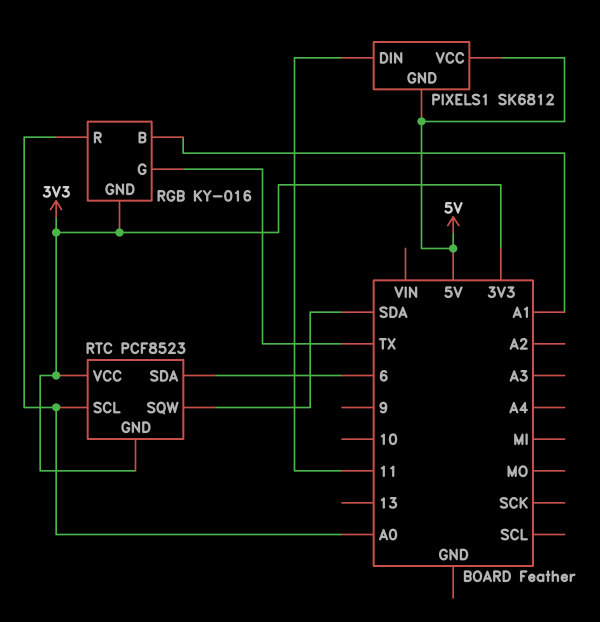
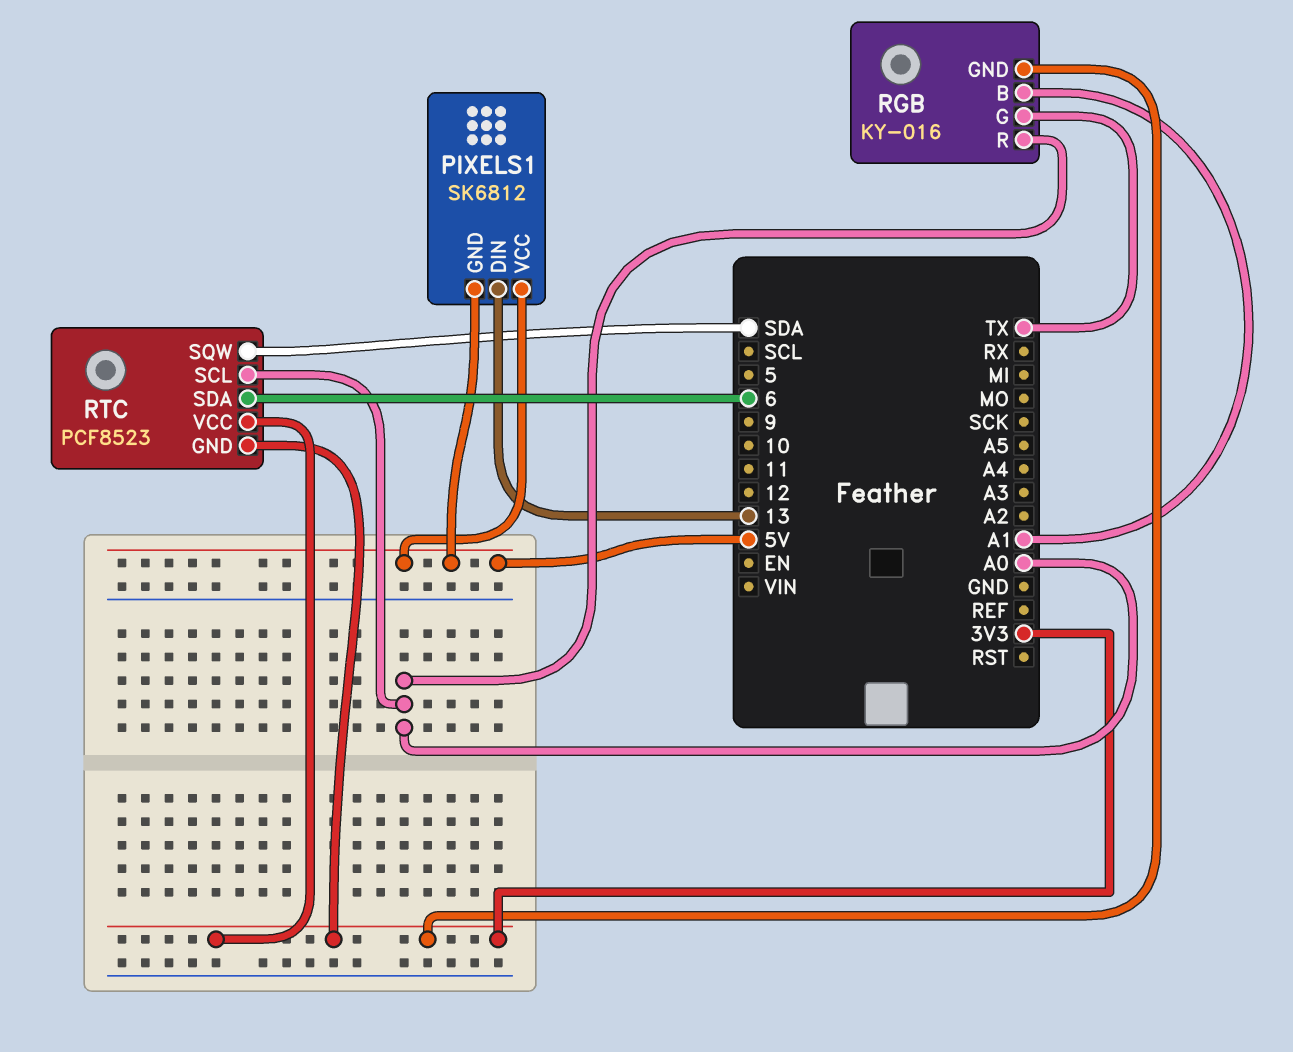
PIXELS1 pin DIN: 11 -> 13

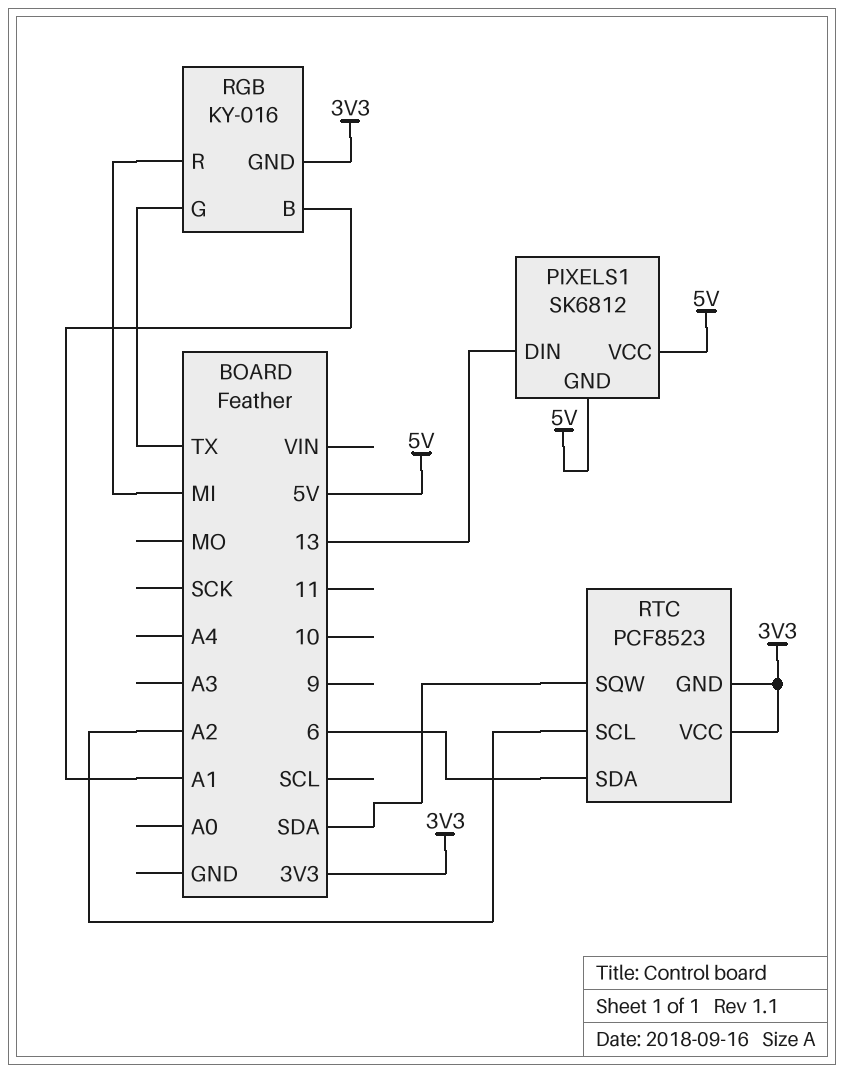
RGB pin R: A0 -> MI
RTC pin SCL: A0 -> A2

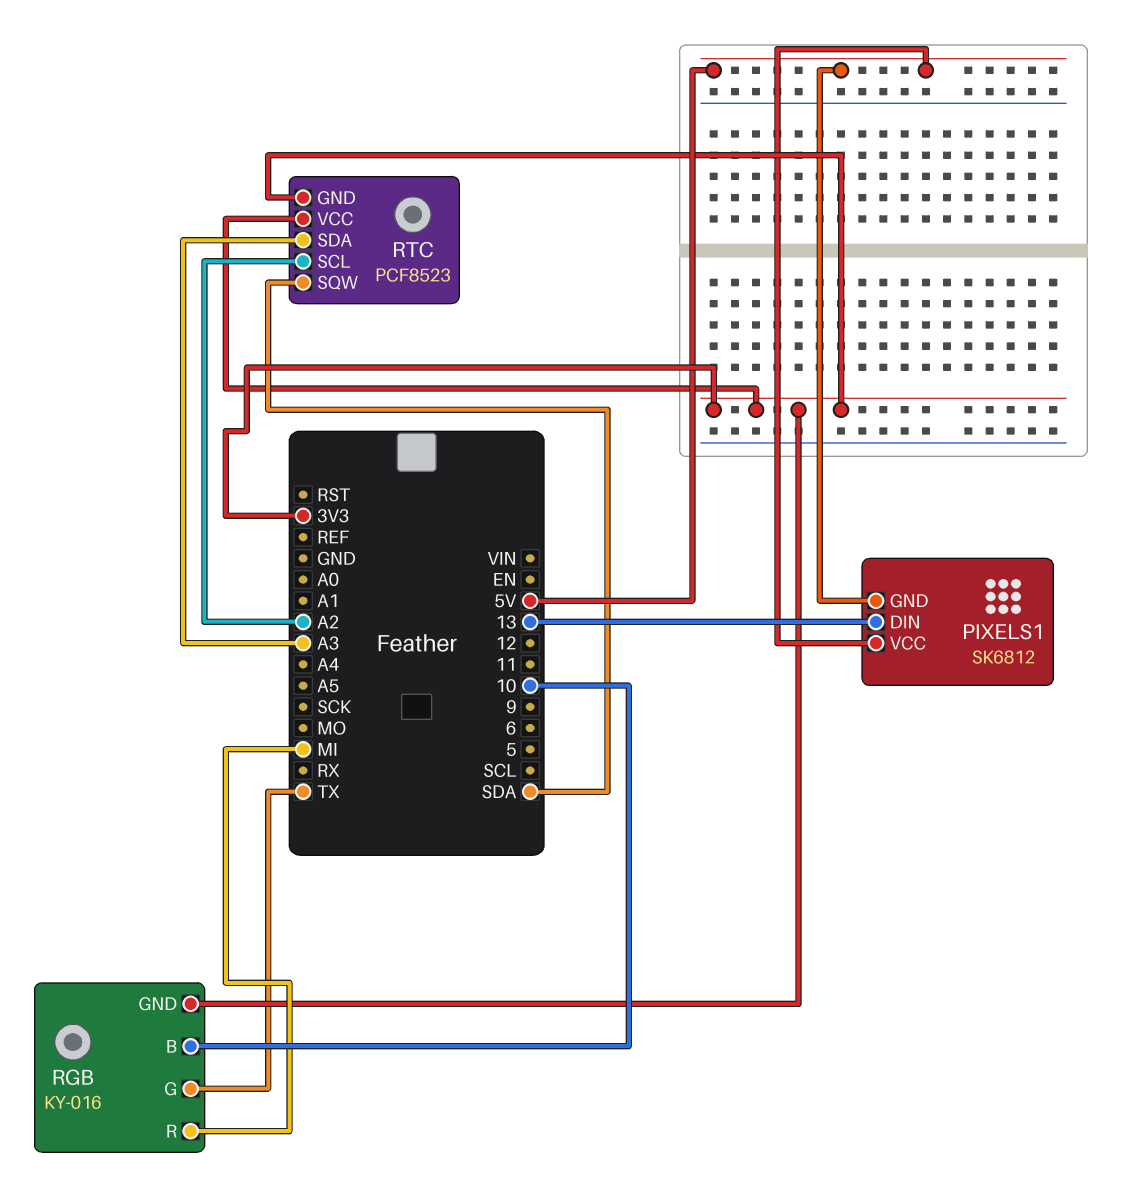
RGB pin B: A1 -> 10
RTC pin SDA: 6 -> A3

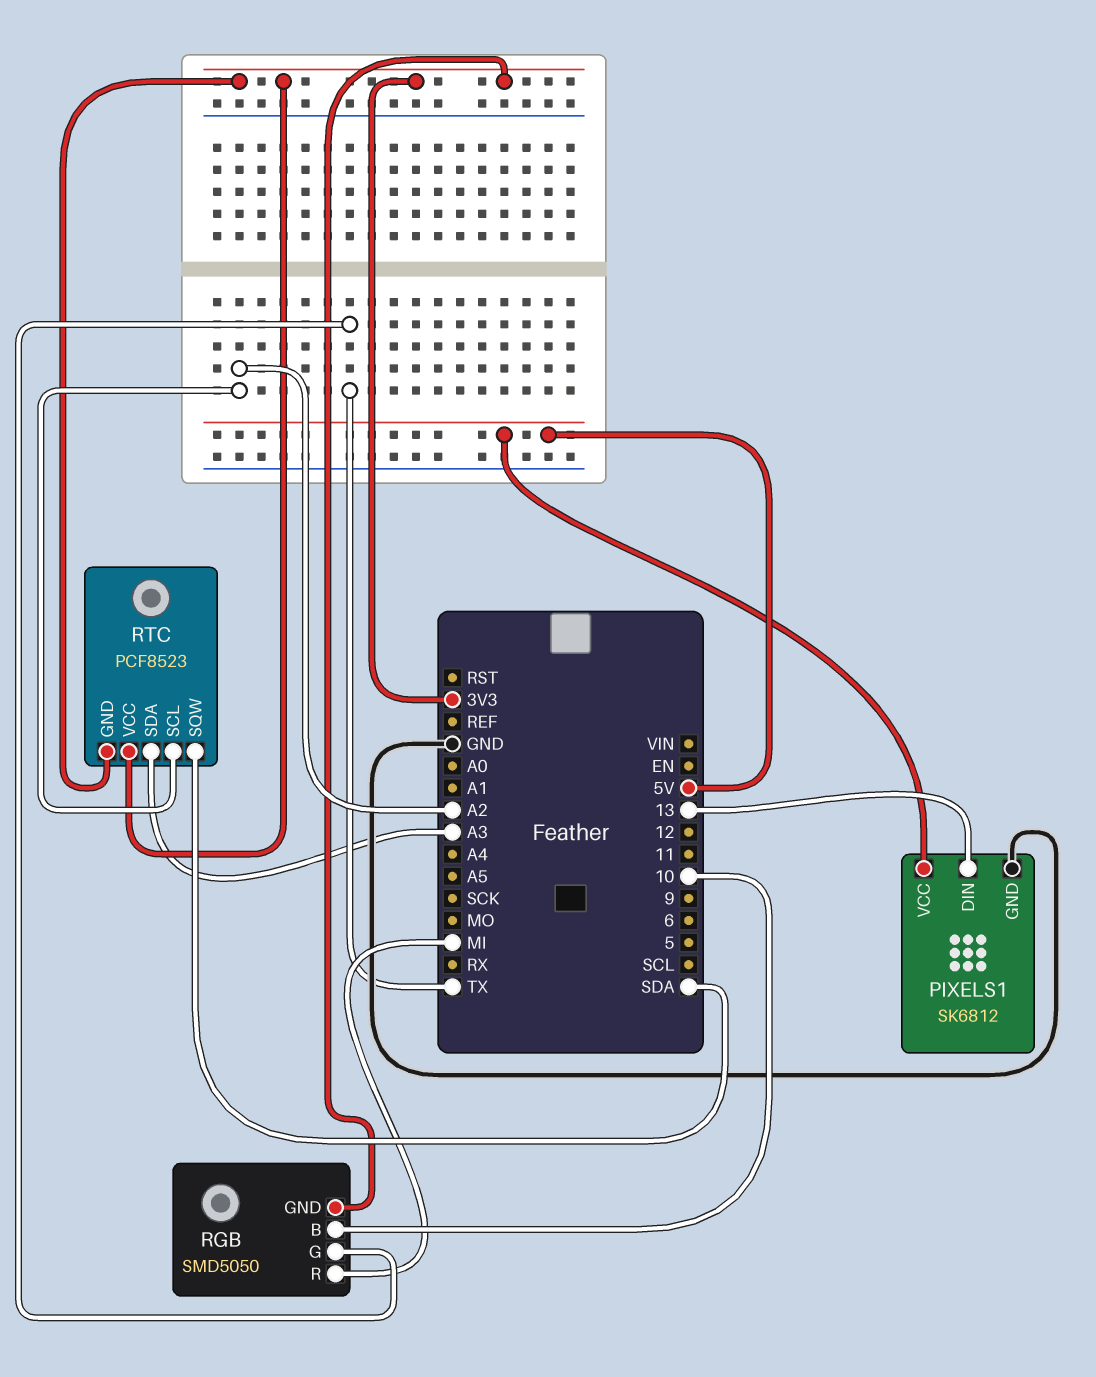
PIXELS1 pin GND: 5V -> GND
RGB: KY-016 -> SMD5050

